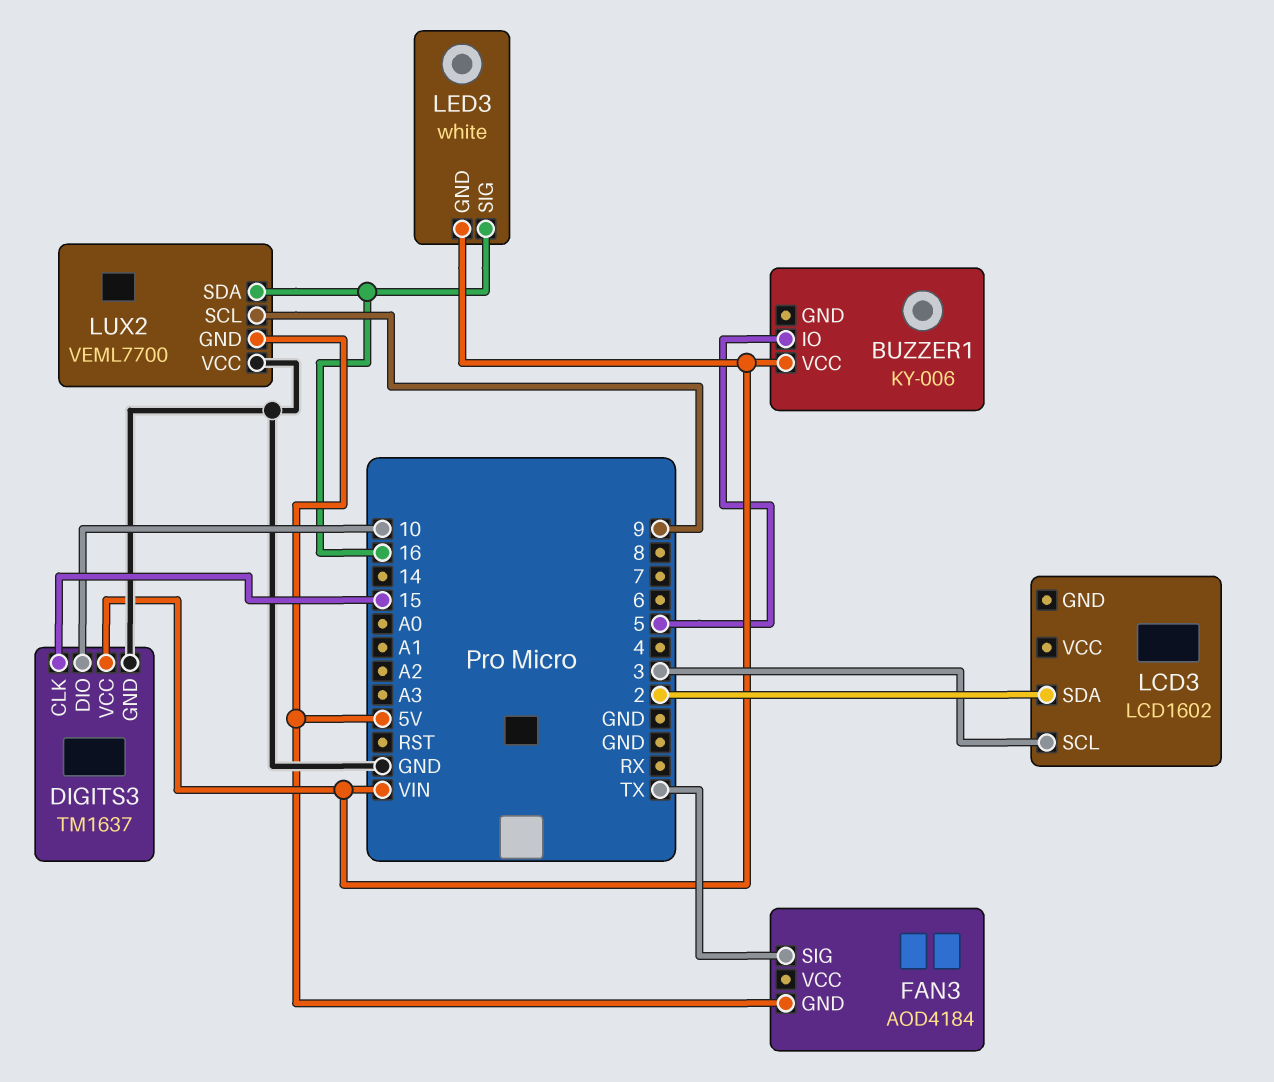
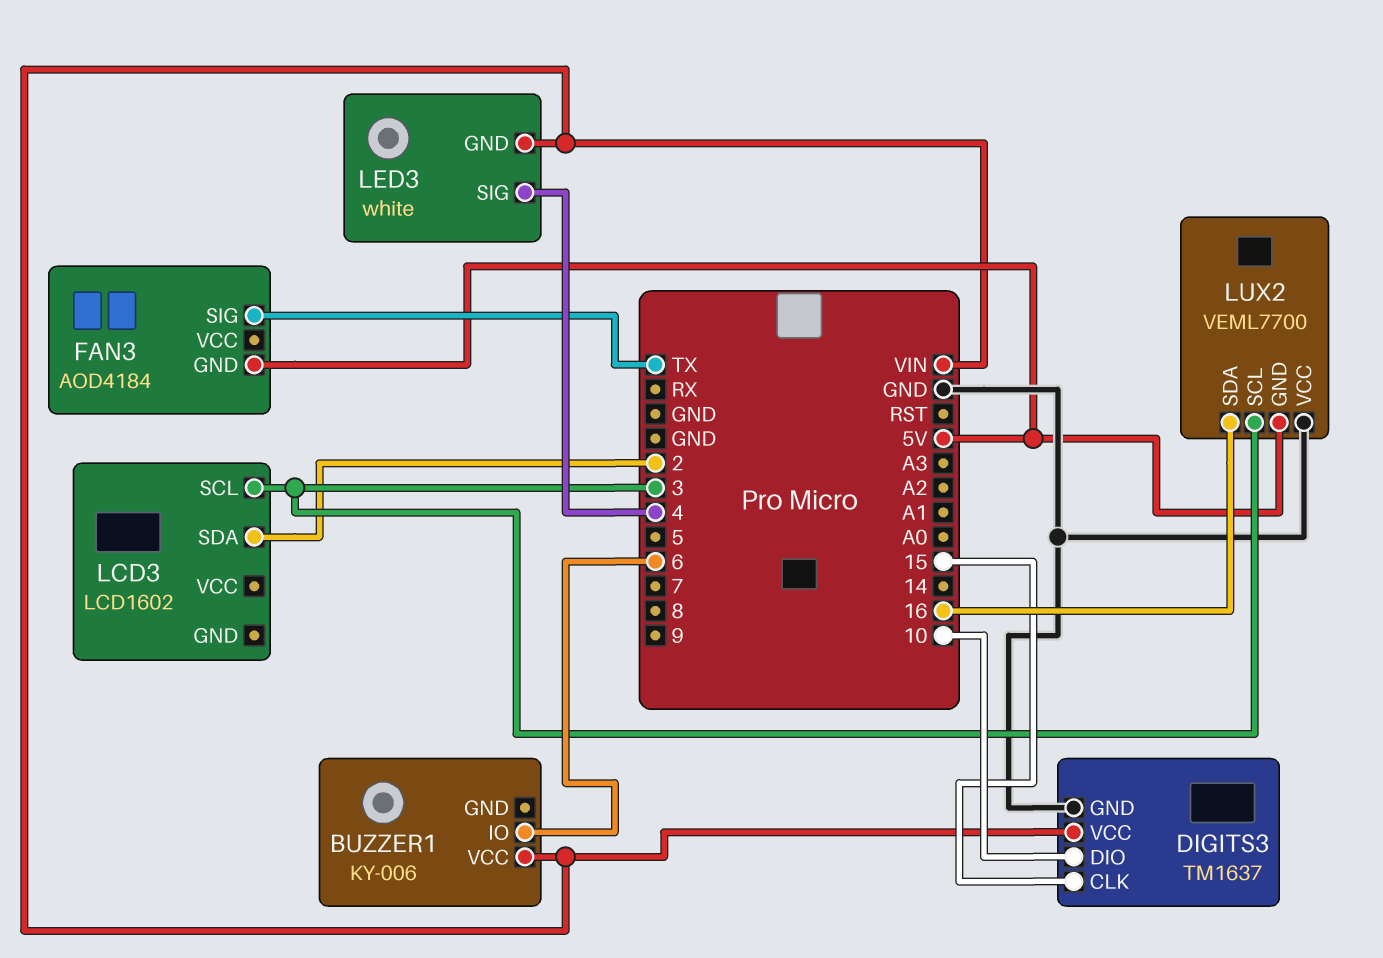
BUZZER1 pin IO: 5 -> 6
LED3 pin SIG: 16 -> 4
LUX2 pin SCL: 9 -> 3

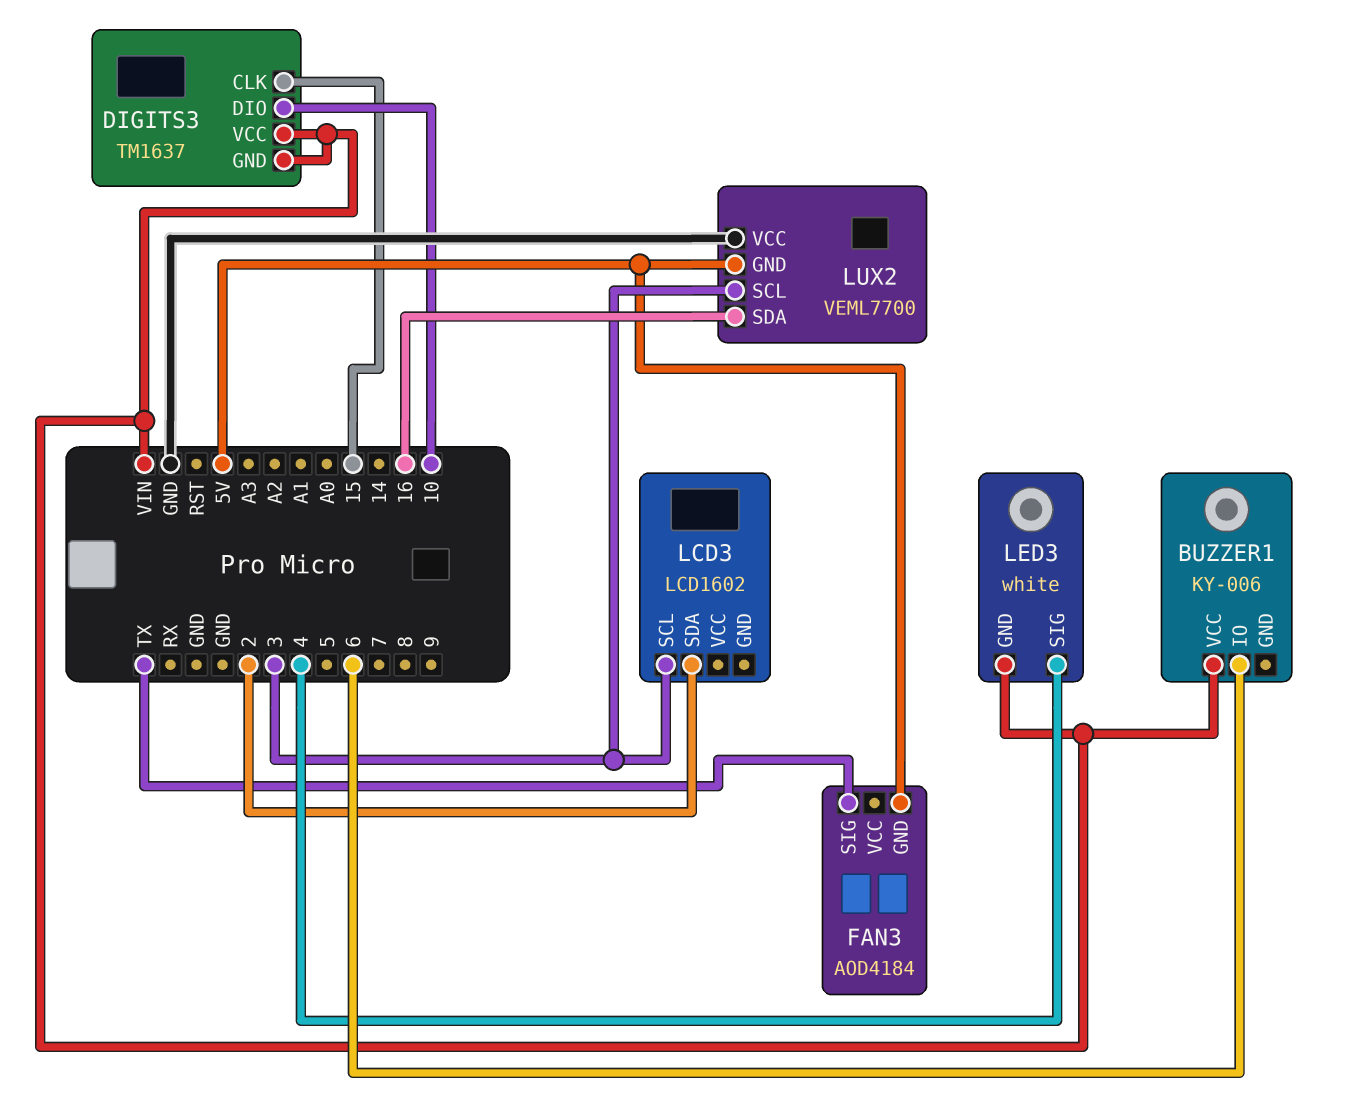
DIGITS3 pin GND: GND -> VIN

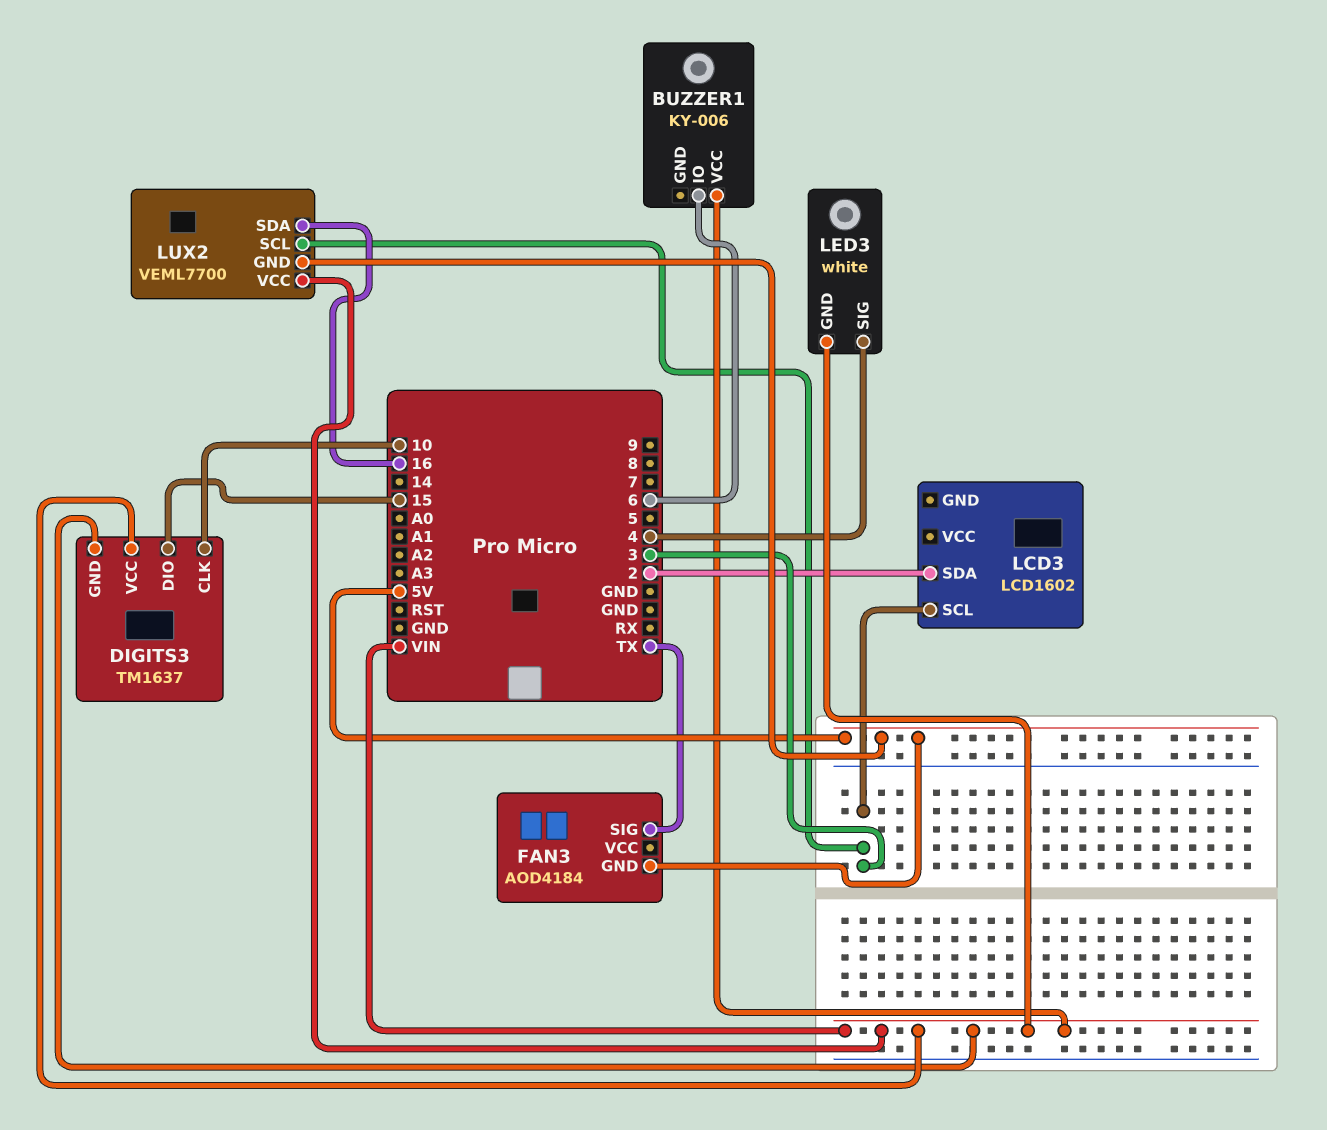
DIGITS3 pin CLK: 15 -> 10
DIGITS3 pin DIO: 10 -> 15
LUX2 pin VCC: GND -> VIN

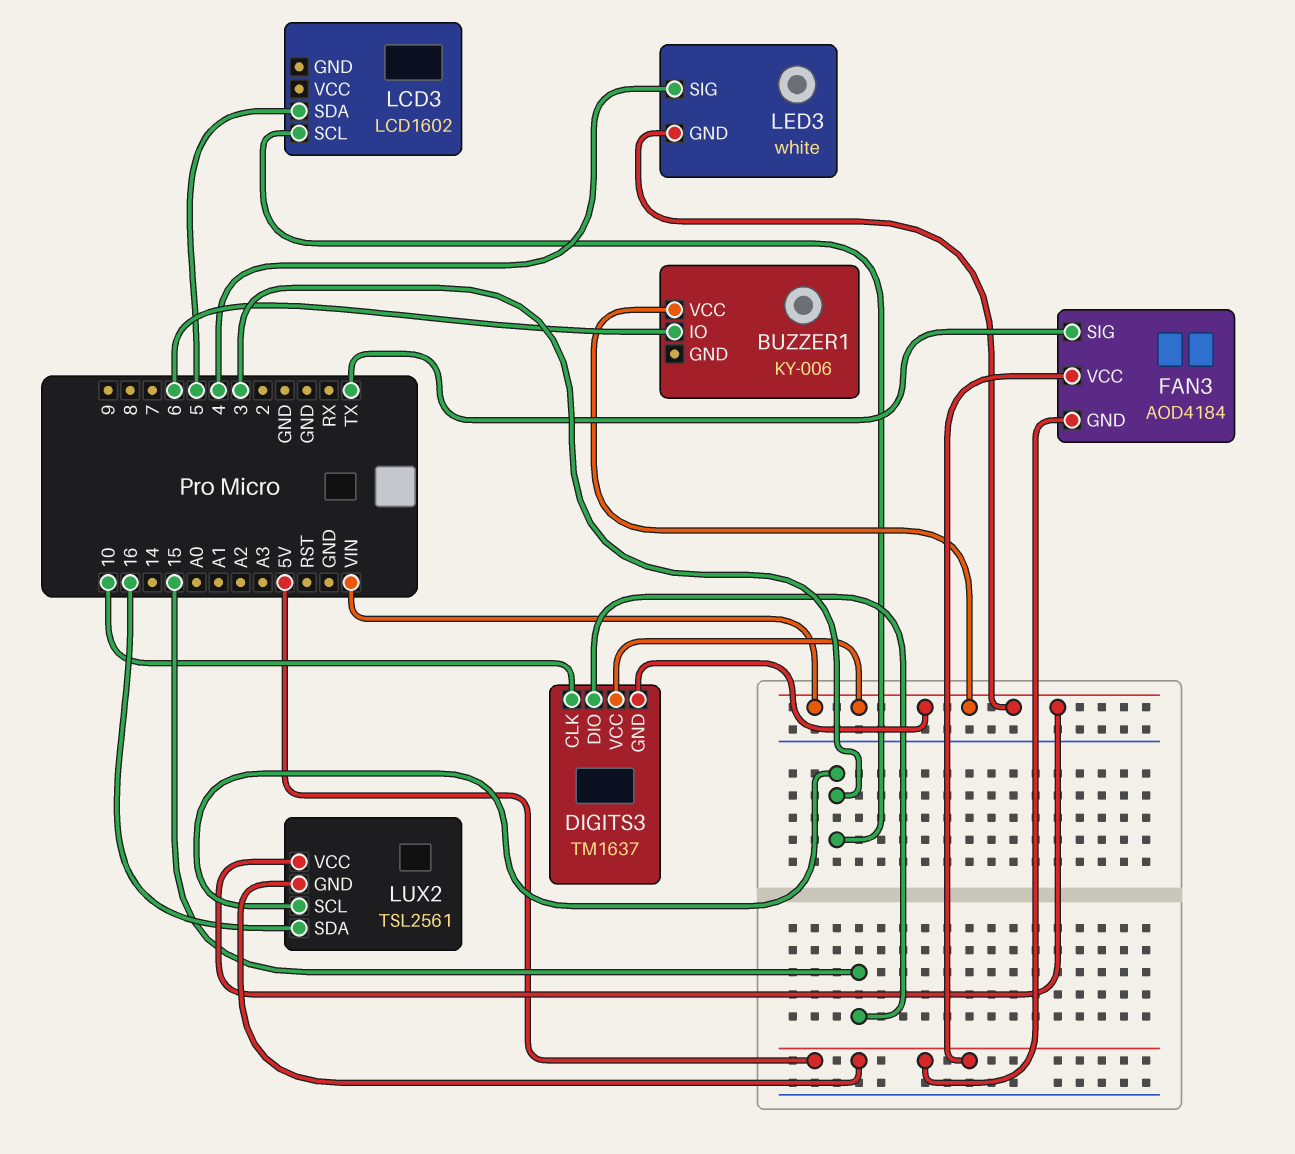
FAN3 pin VCC: none -> 5V
LCD3 pin SDA: 2 -> 5
LUX2: VEML7700 -> TSL2561

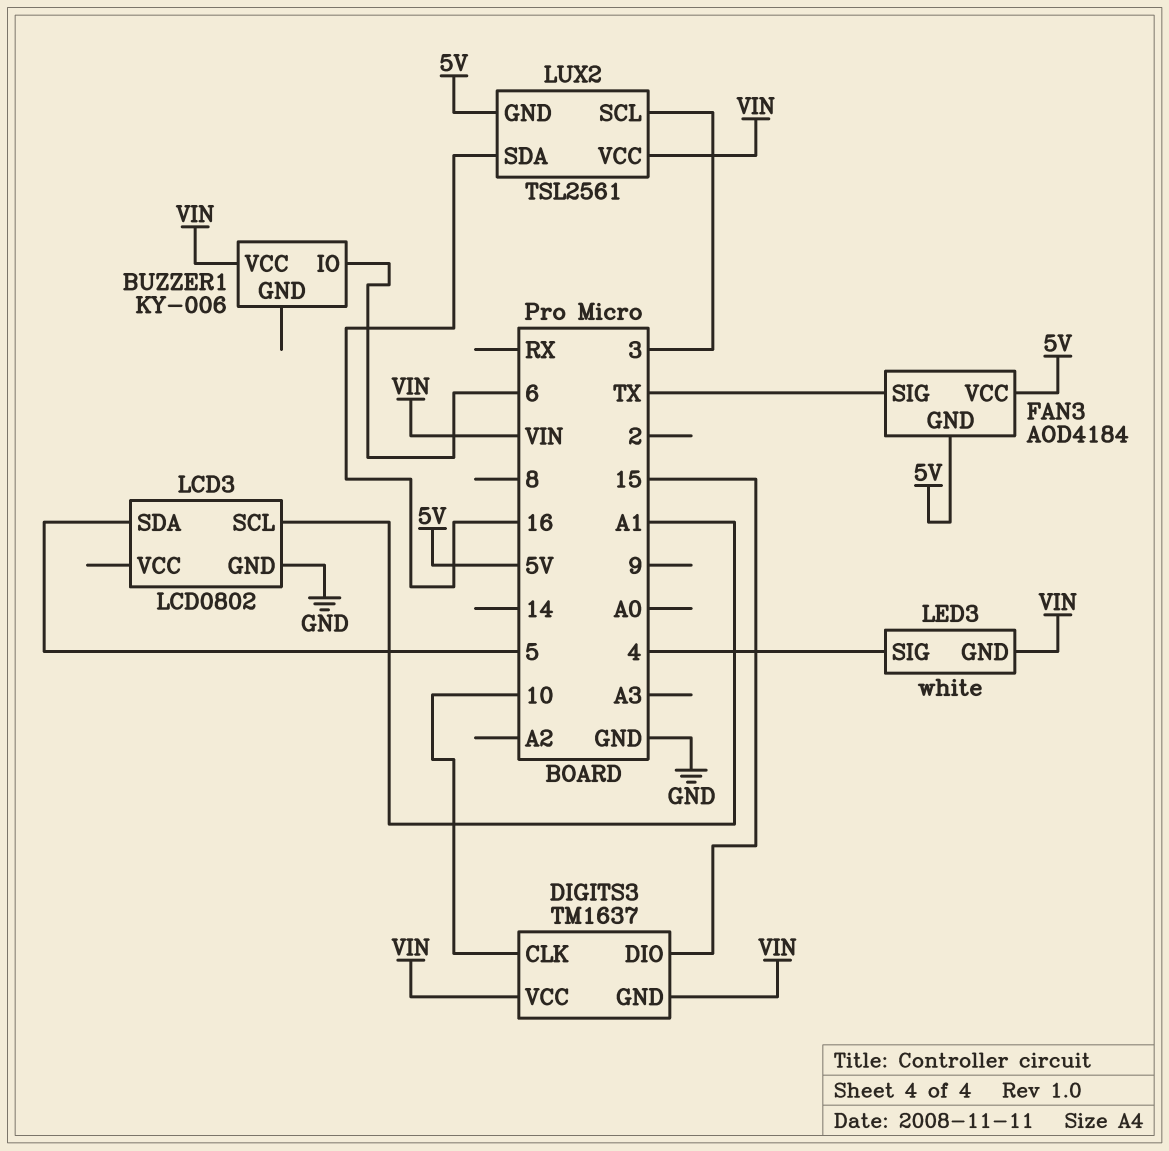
LCD3: LCD1602 -> LCD0802
LCD3 pin GND: none -> GND
LCD3 pin SCL: 3 -> A1

